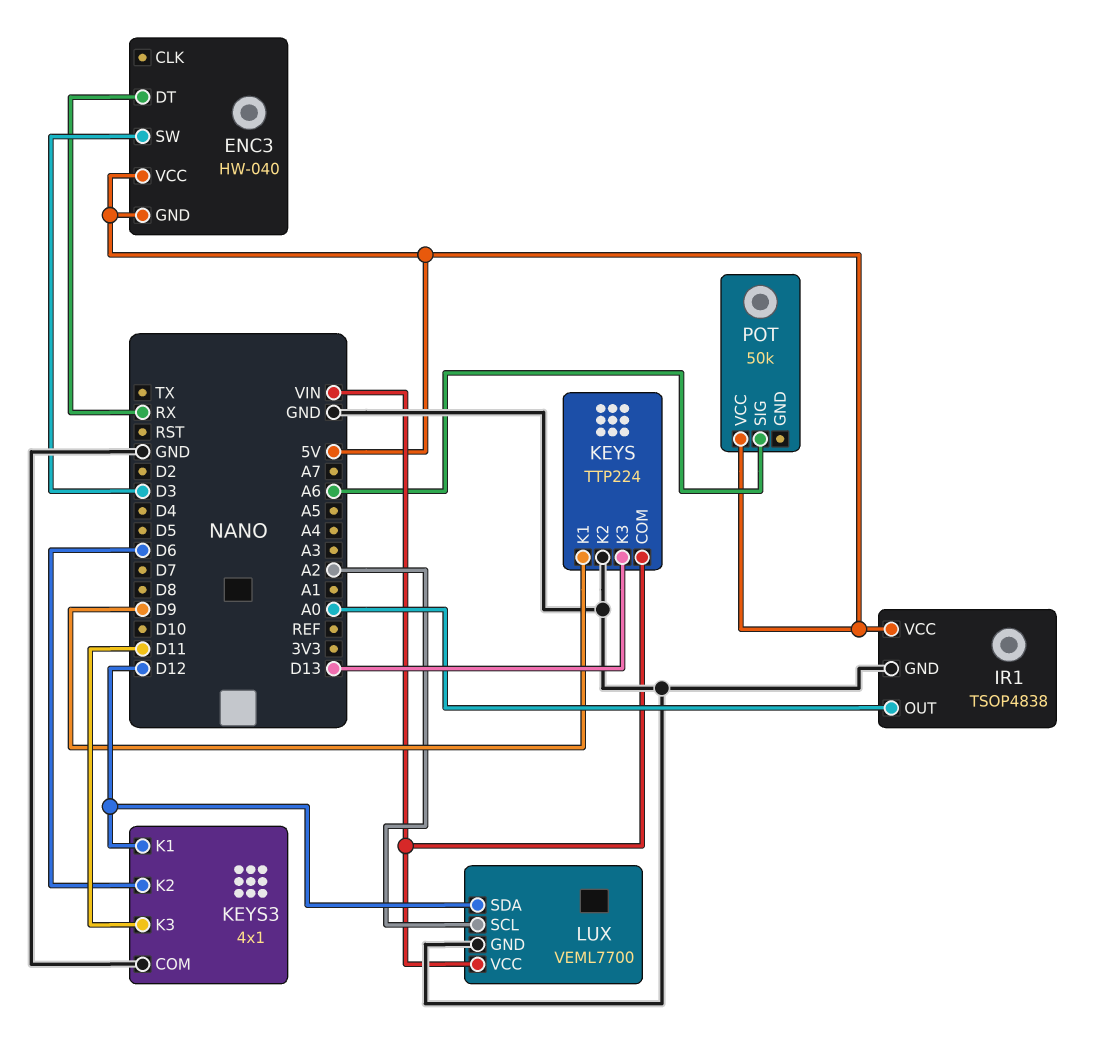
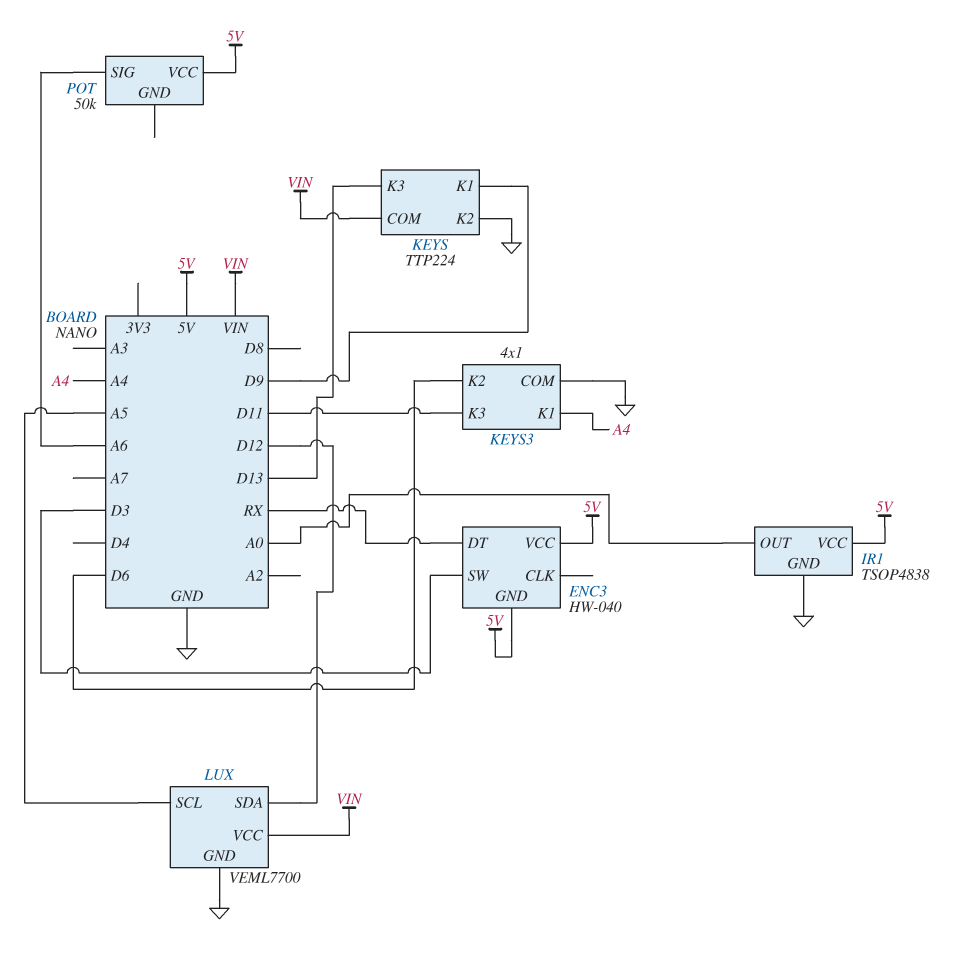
KEYS3 pin K1: D12 -> A4
LUX pin SCL: A2 -> A5

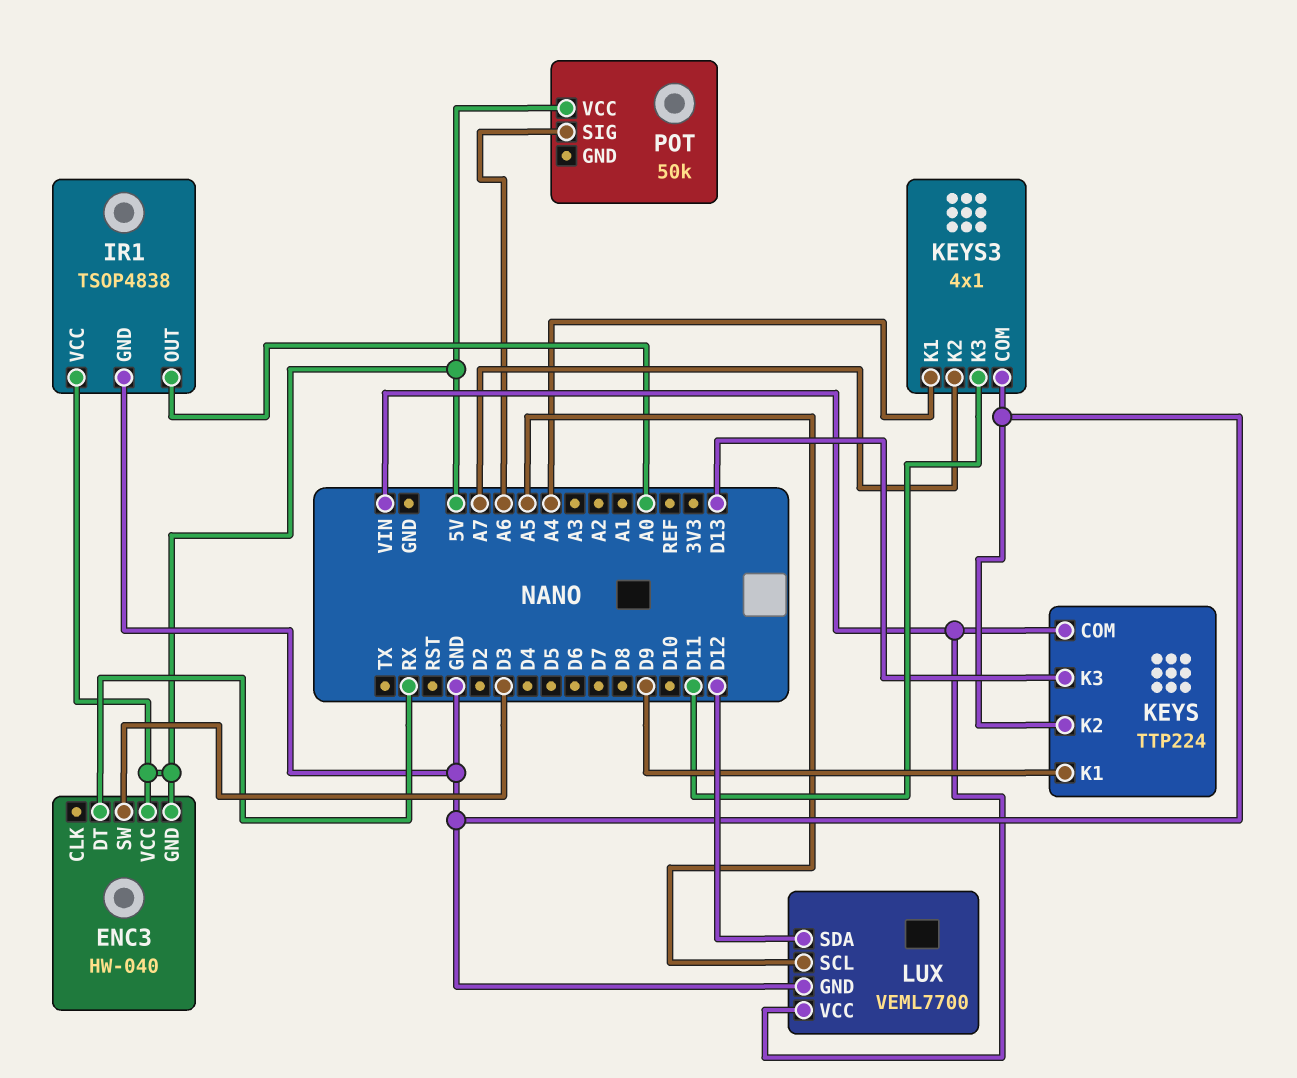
KEYS3 pin K2: D6 -> A7

